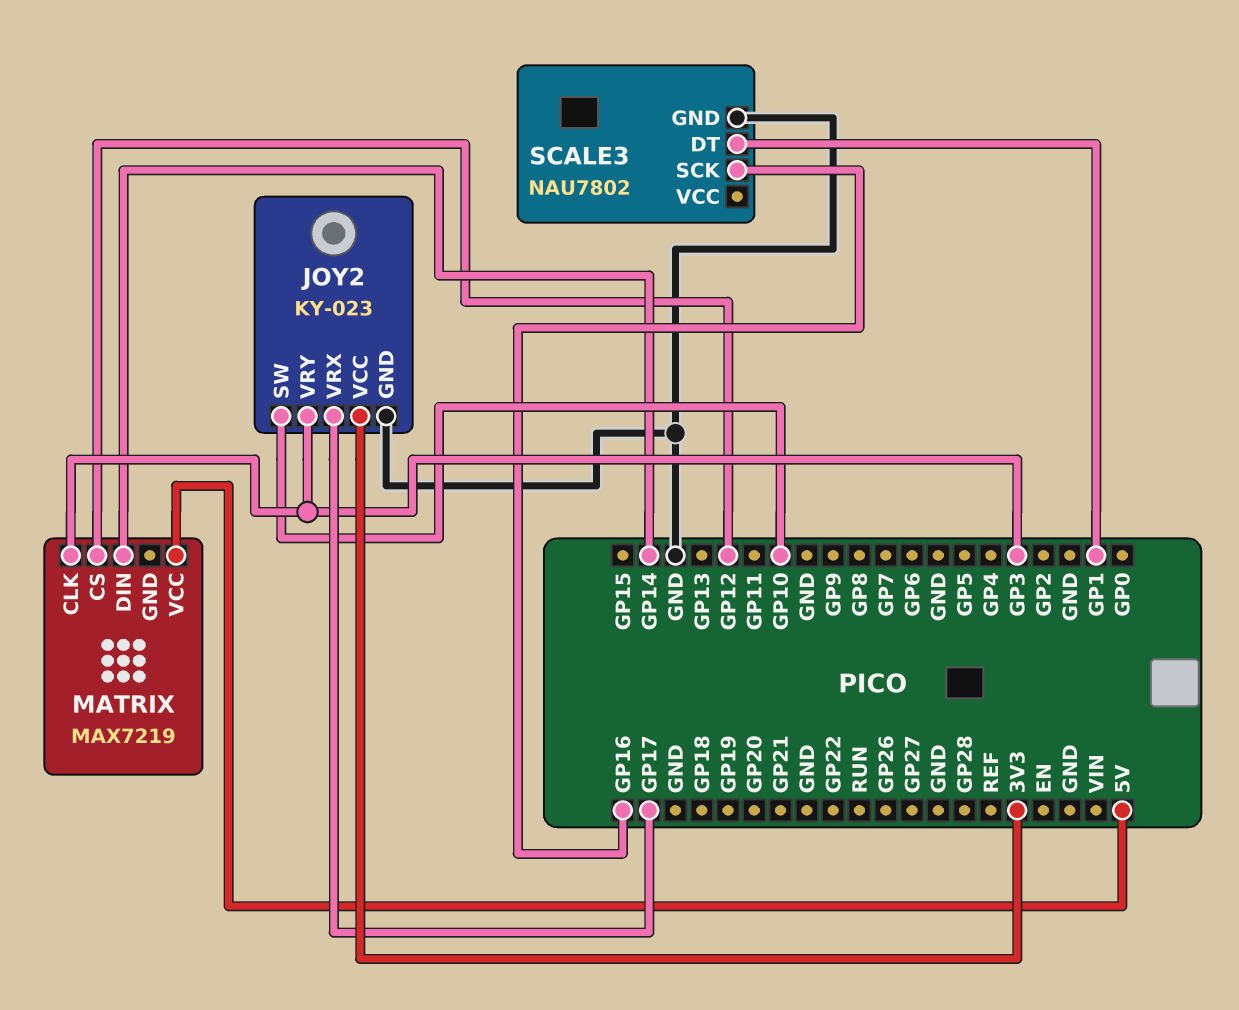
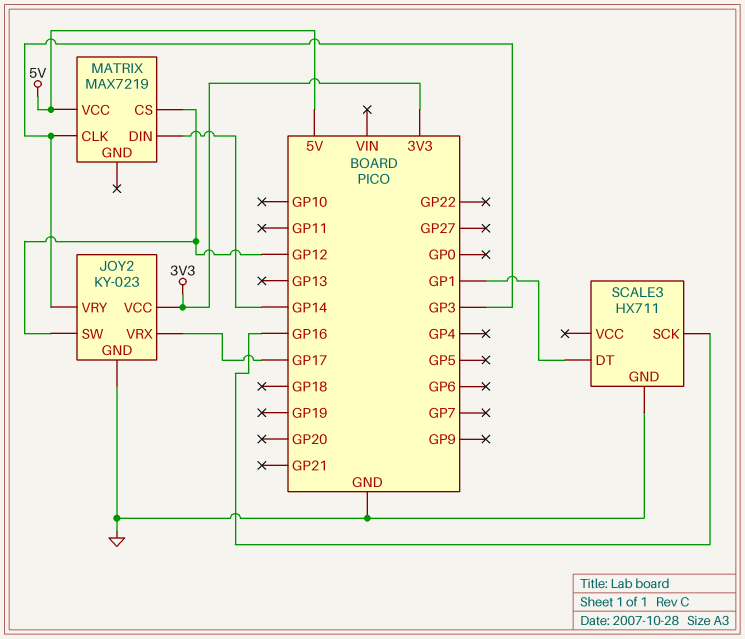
JOY2 pin SW: GP10 -> GP12
SCALE3: NAU7802 -> HX711

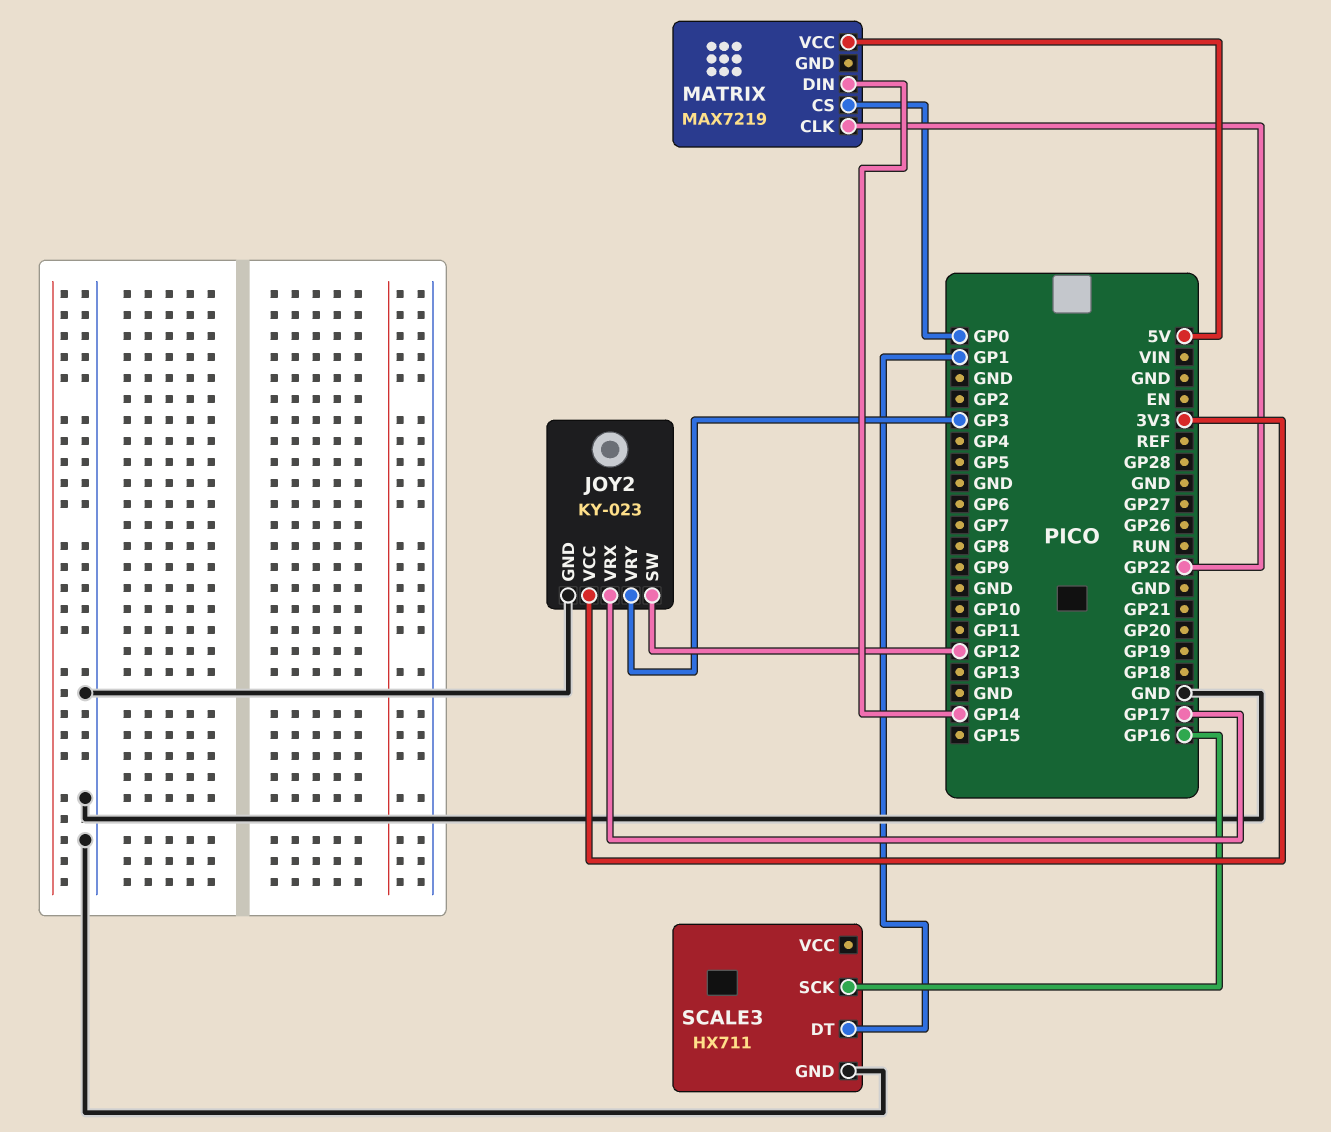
MATRIX pin CLK: GP3 -> GP22
MATRIX pin CS: GP12 -> GP0

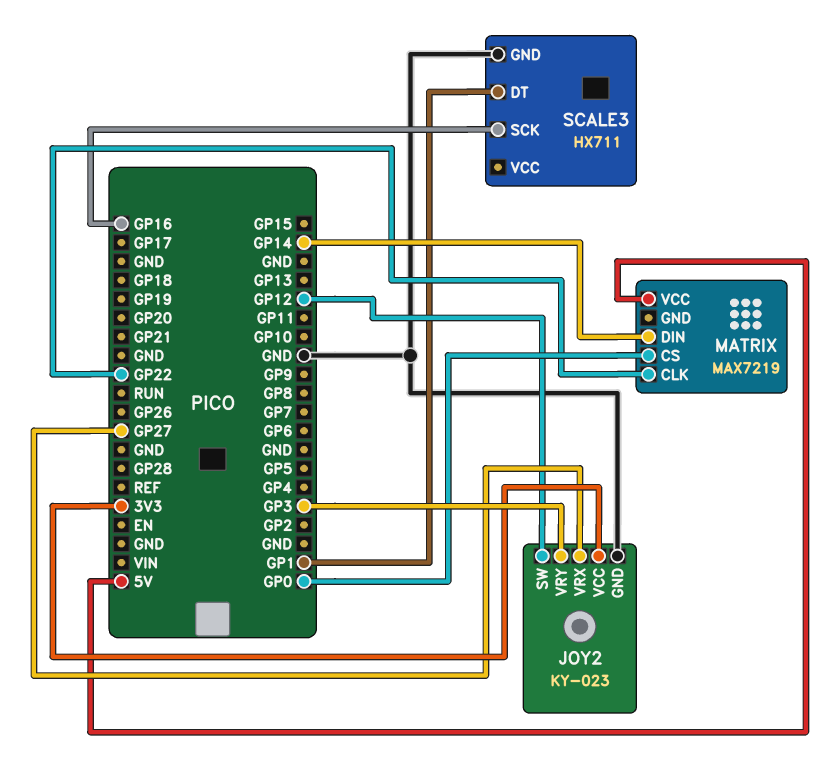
JOY2 pin VRX: GP17 -> GP27

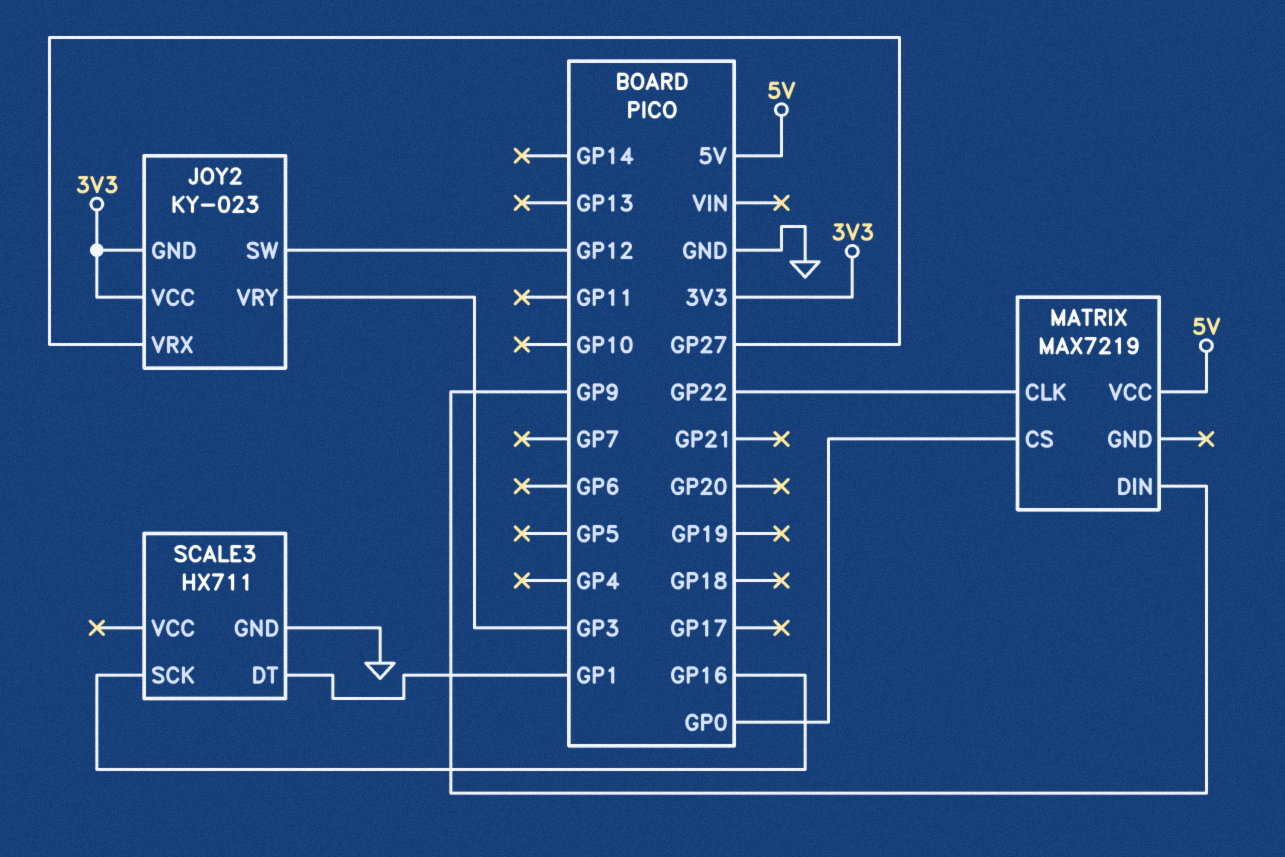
JOY2 pin GND: GND -> 3V3
MATRIX pin DIN: GP14 -> GP9

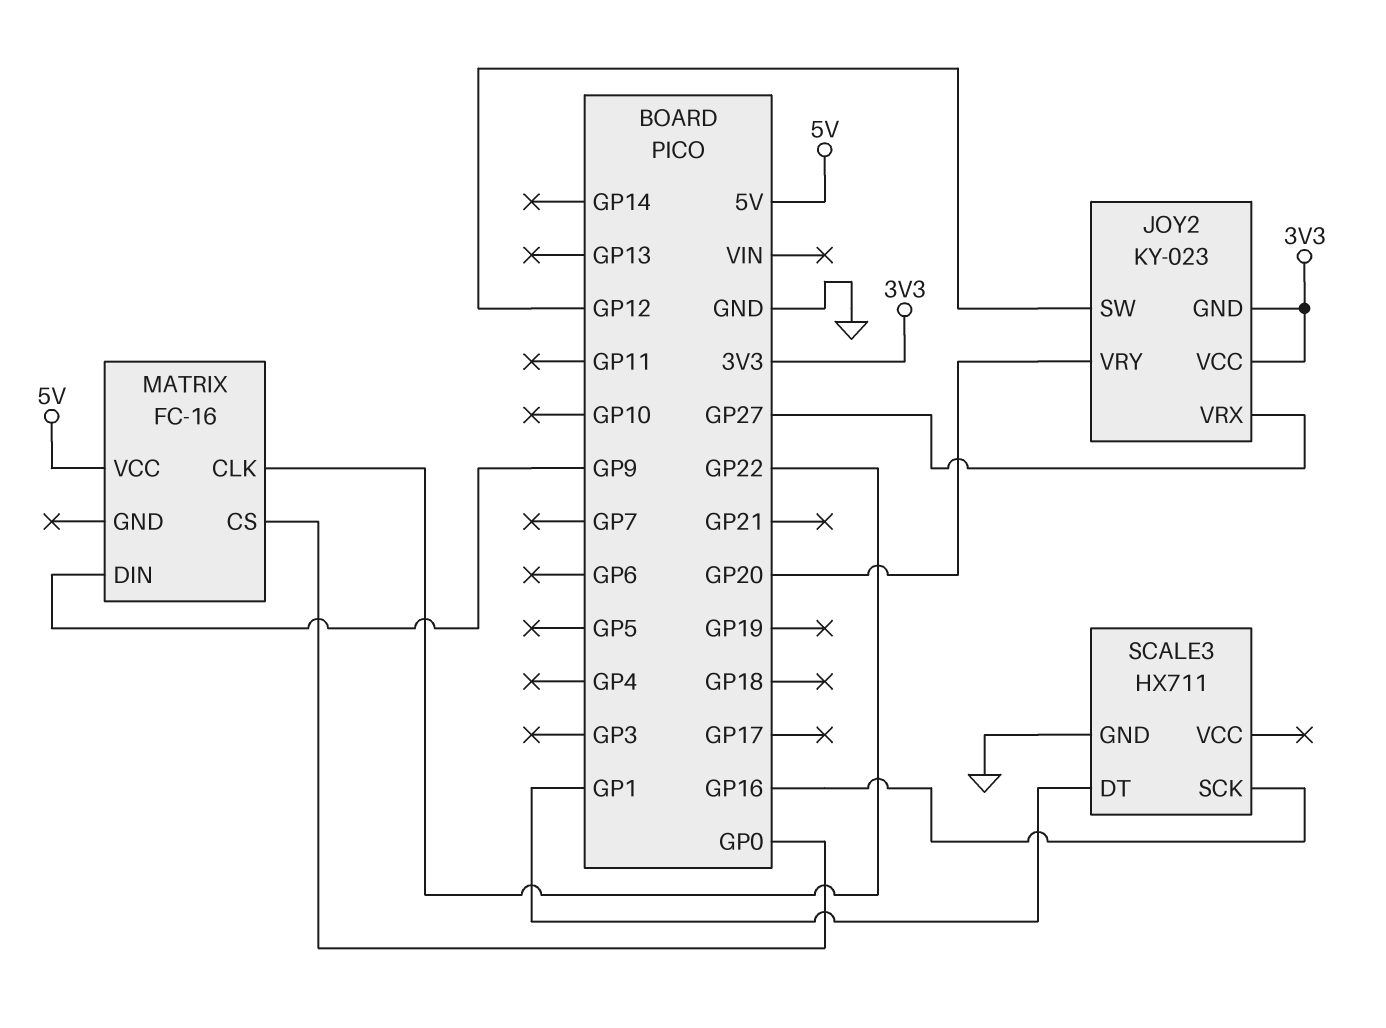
JOY2 pin VRY: GP3 -> GP20
MATRIX: MAX7219 -> FC-16

